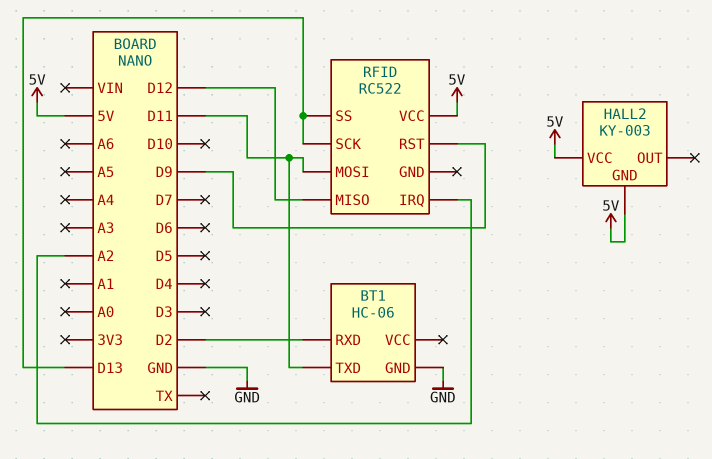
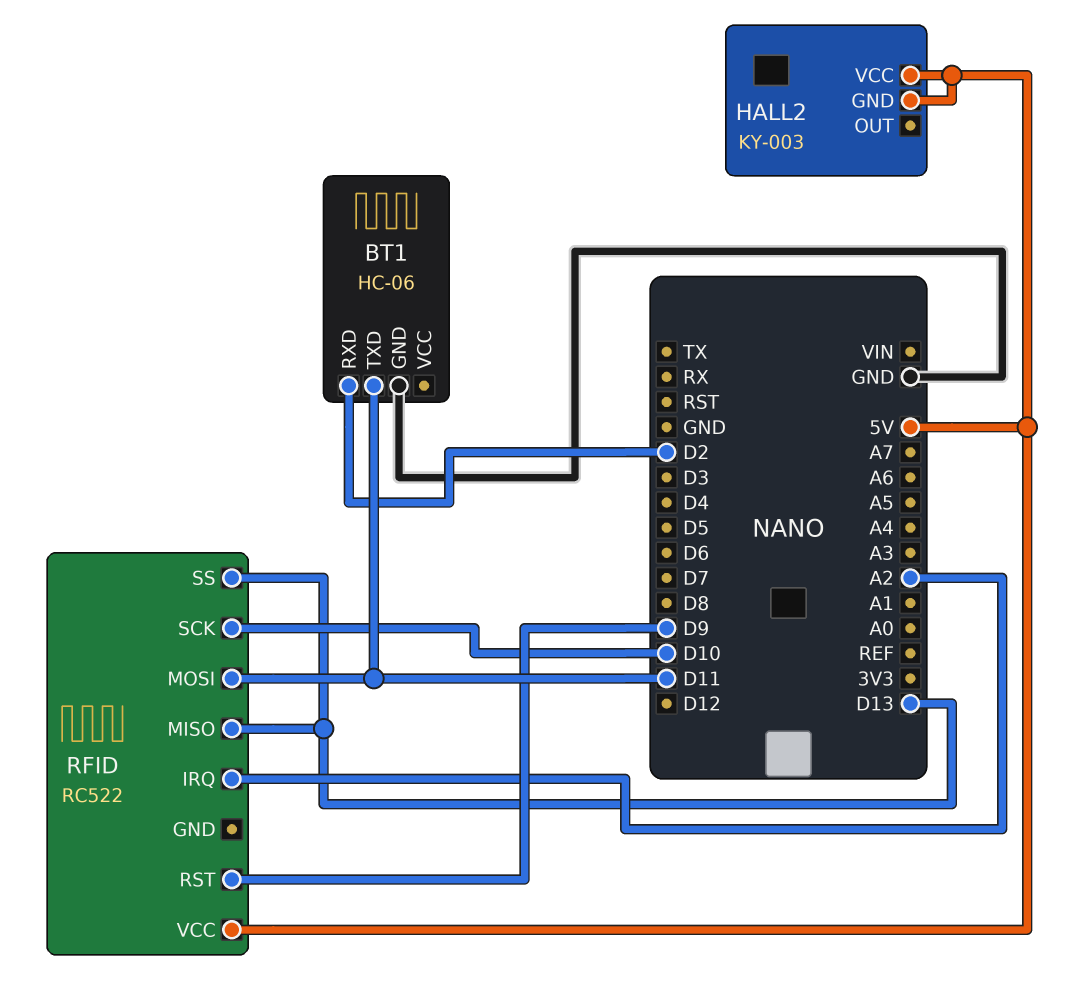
RFID pin MISO: D12 -> D13
RFID pin SCK: D13 -> D10

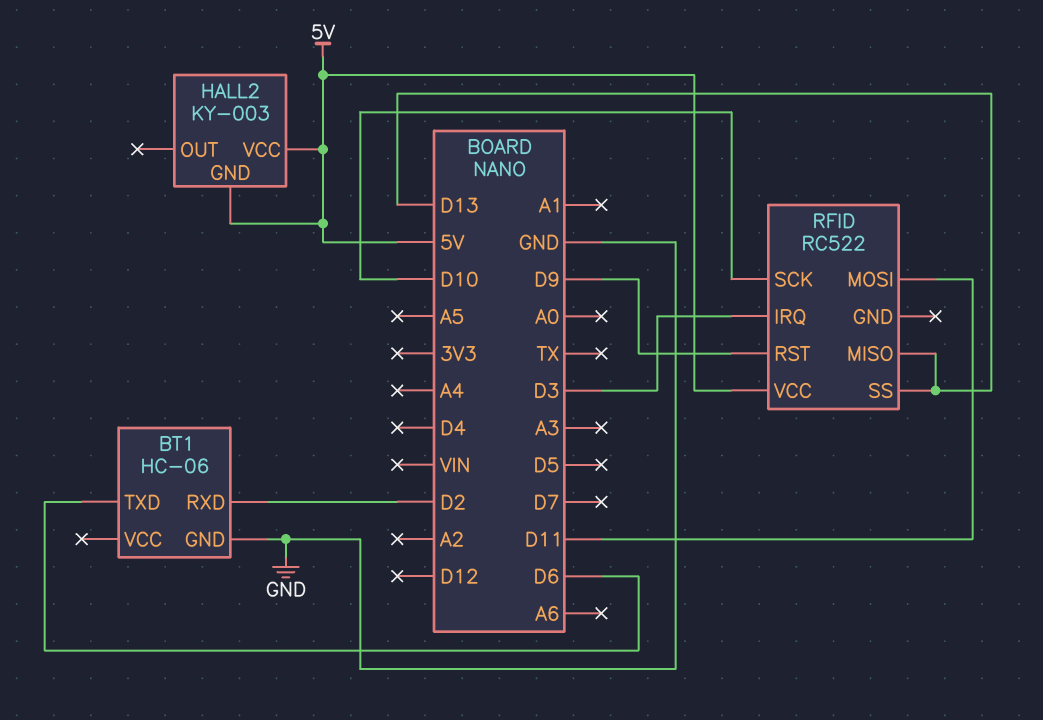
BT1 pin TXD: D11 -> D6
RFID pin IRQ: A2 -> D3

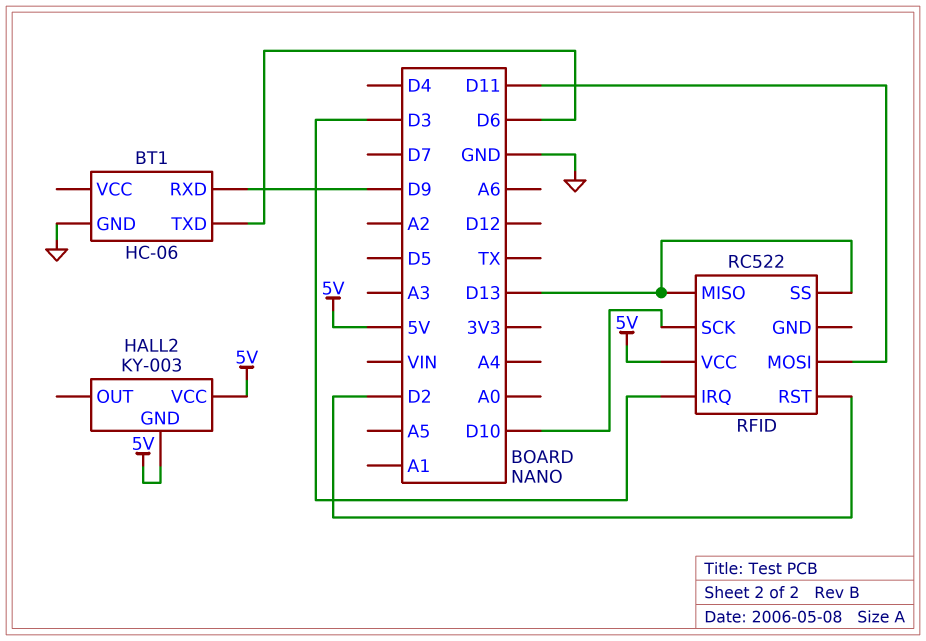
BT1 pin RXD: D2 -> D9
RFID pin RST: D9 -> D2

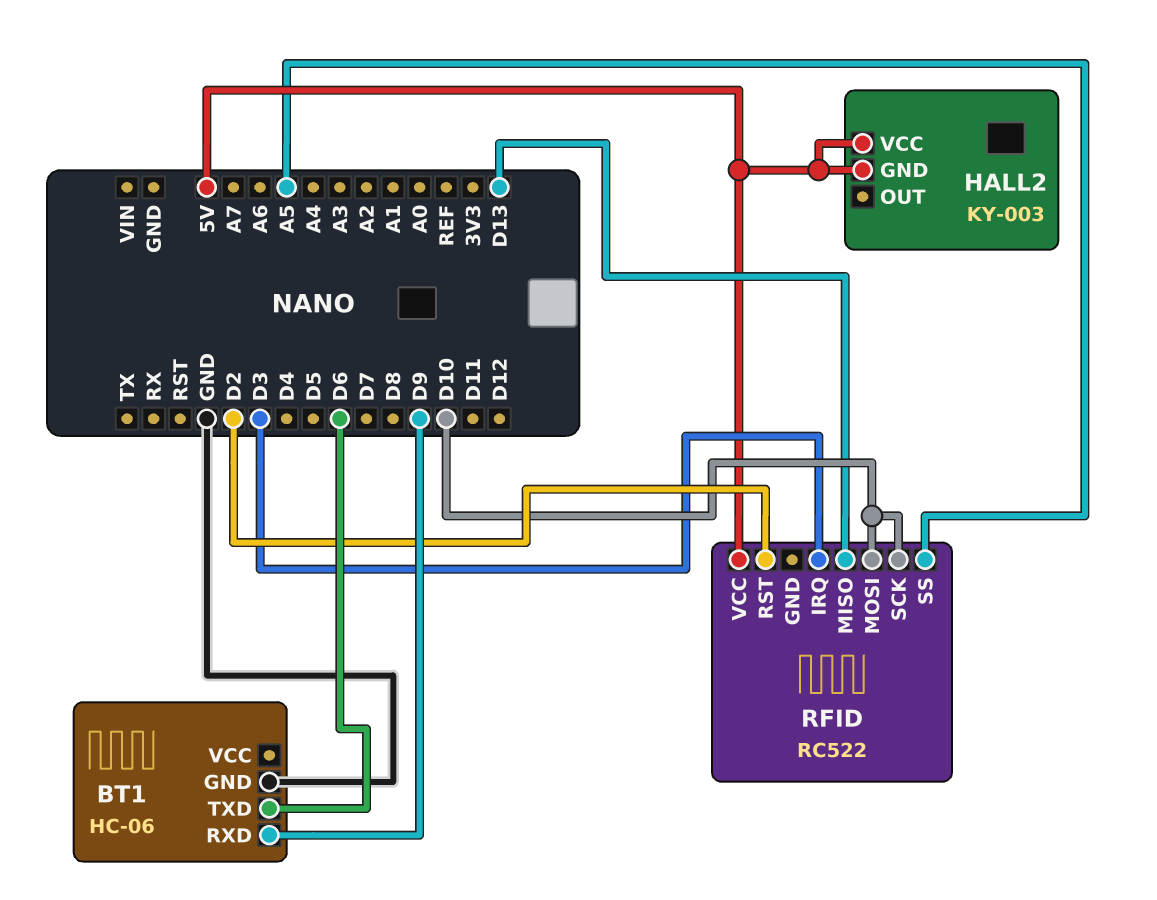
RFID pin MOSI: D11 -> D10
RFID pin SS: D13 -> A5

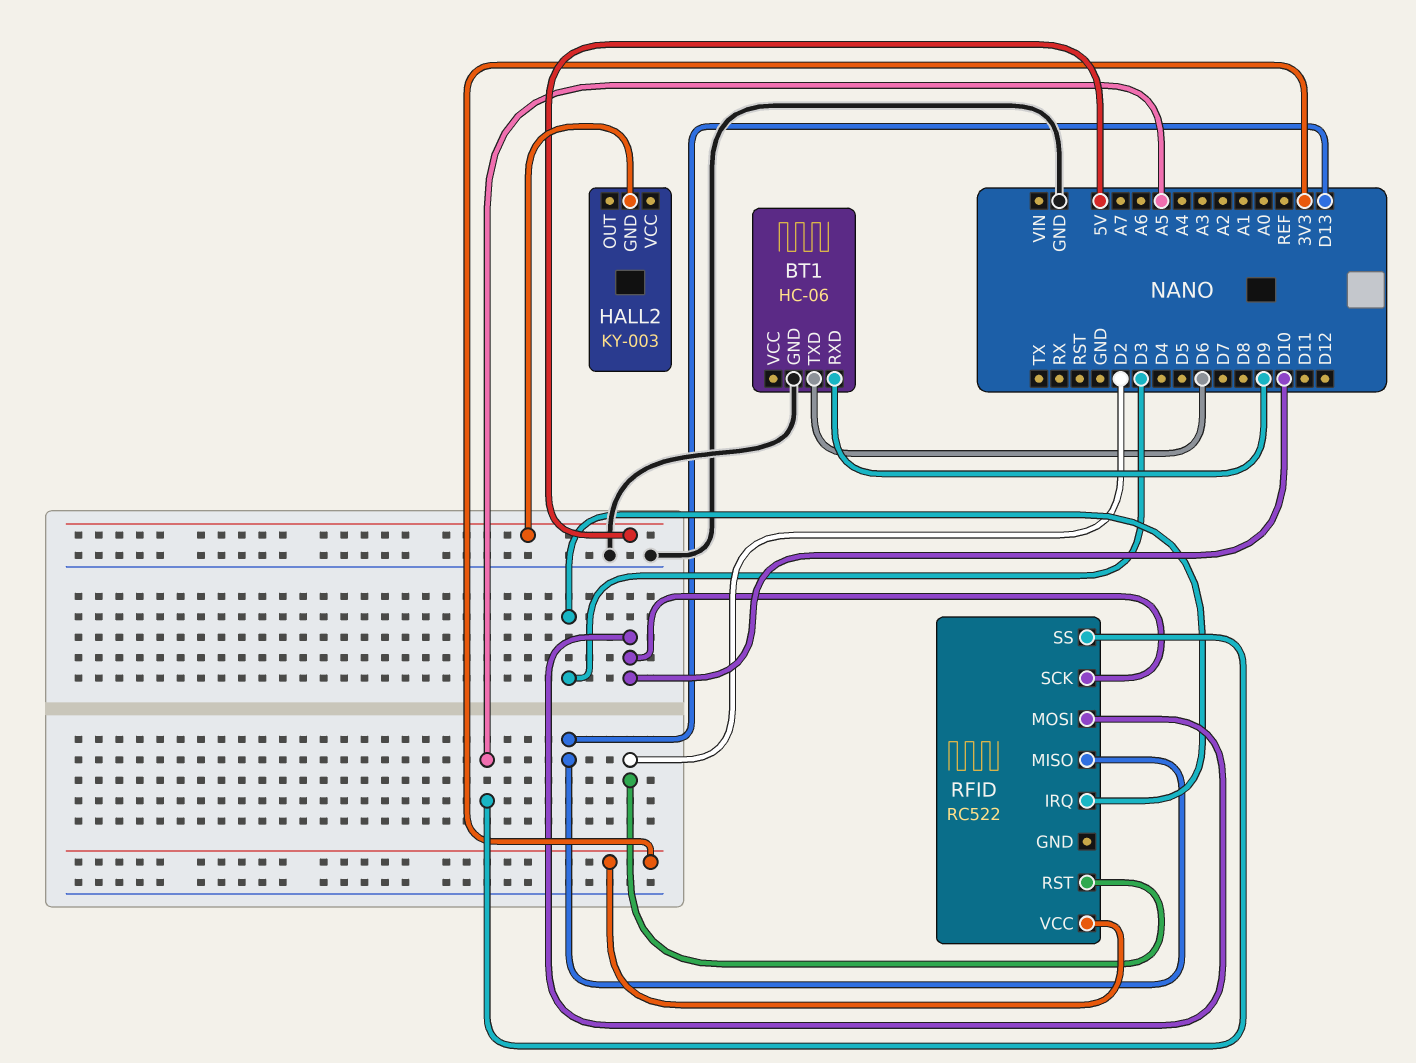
HALL2 pin VCC: 5V -> none
RFID pin VCC: 5V -> 3V3

